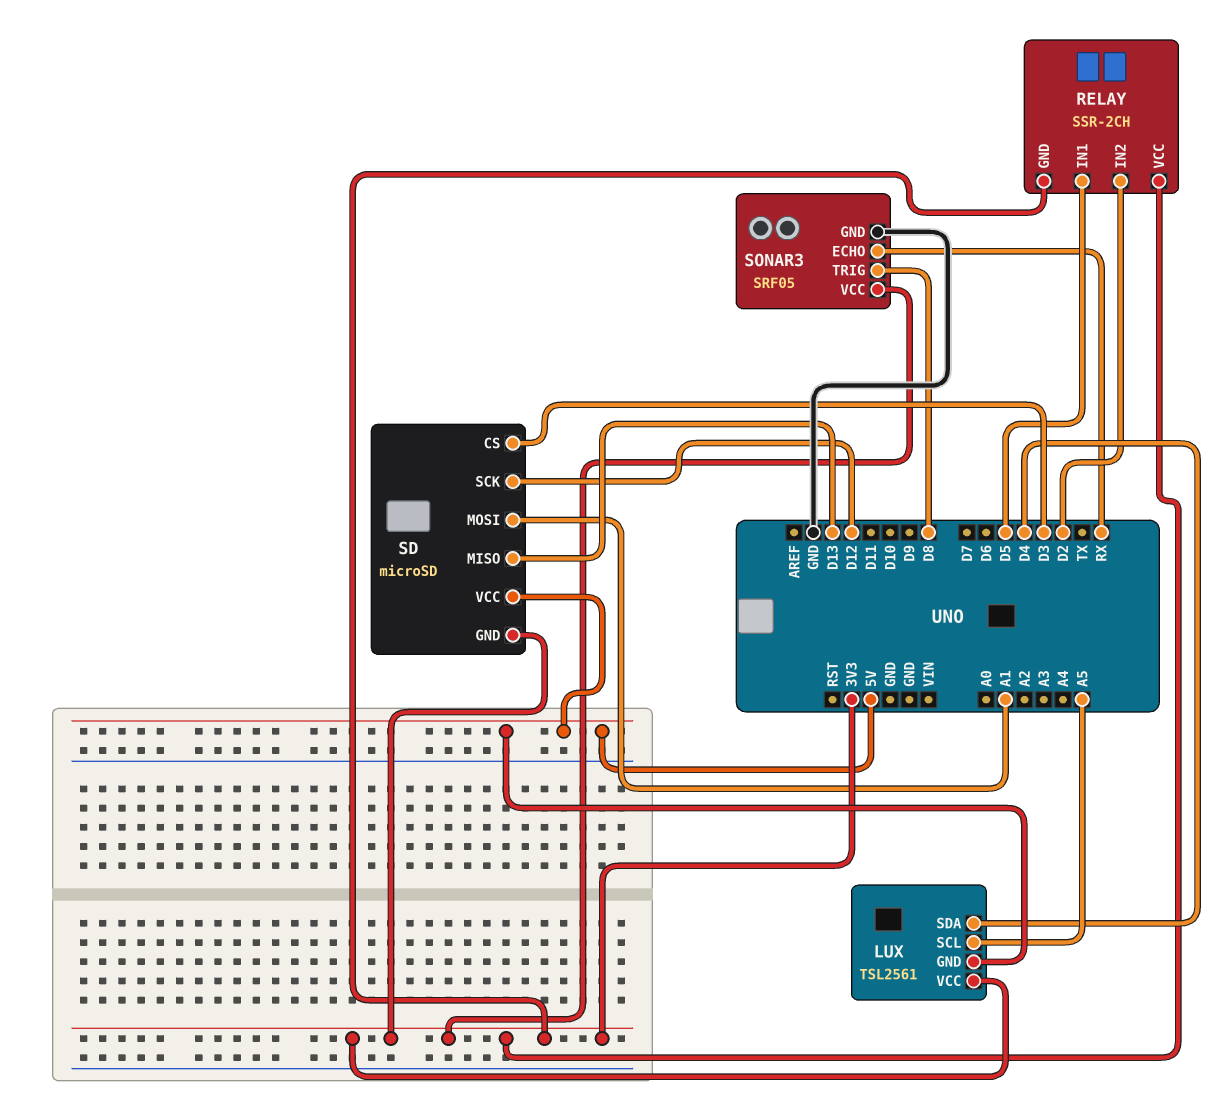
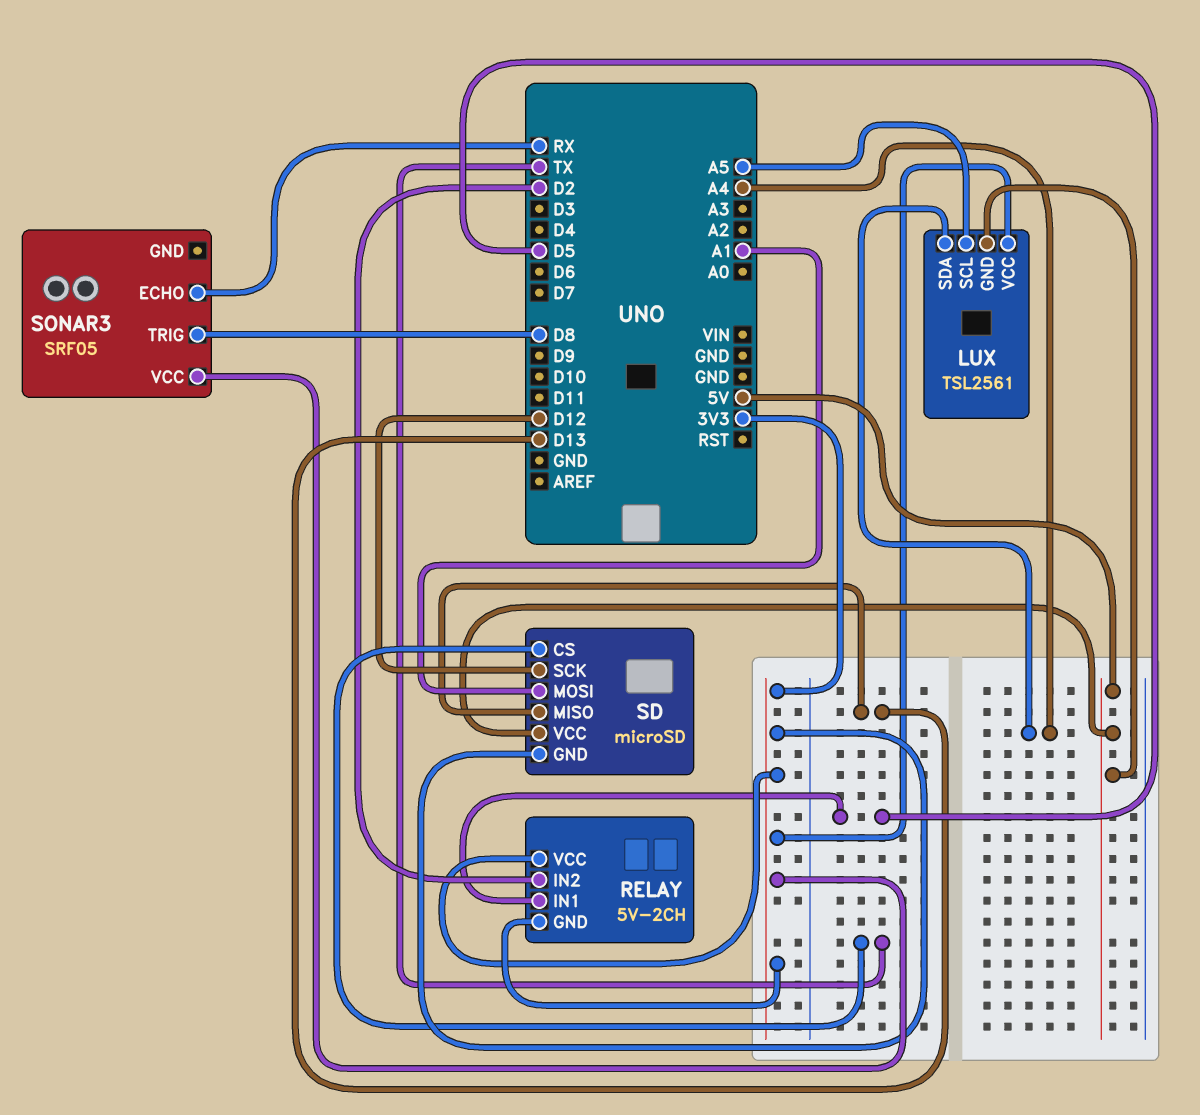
LUX pin SDA: D4 -> A4
RELAY: SSR-2CH -> 5V-2CH
SD pin CS: D3 -> TX
SONAR3 pin GND: GND -> none

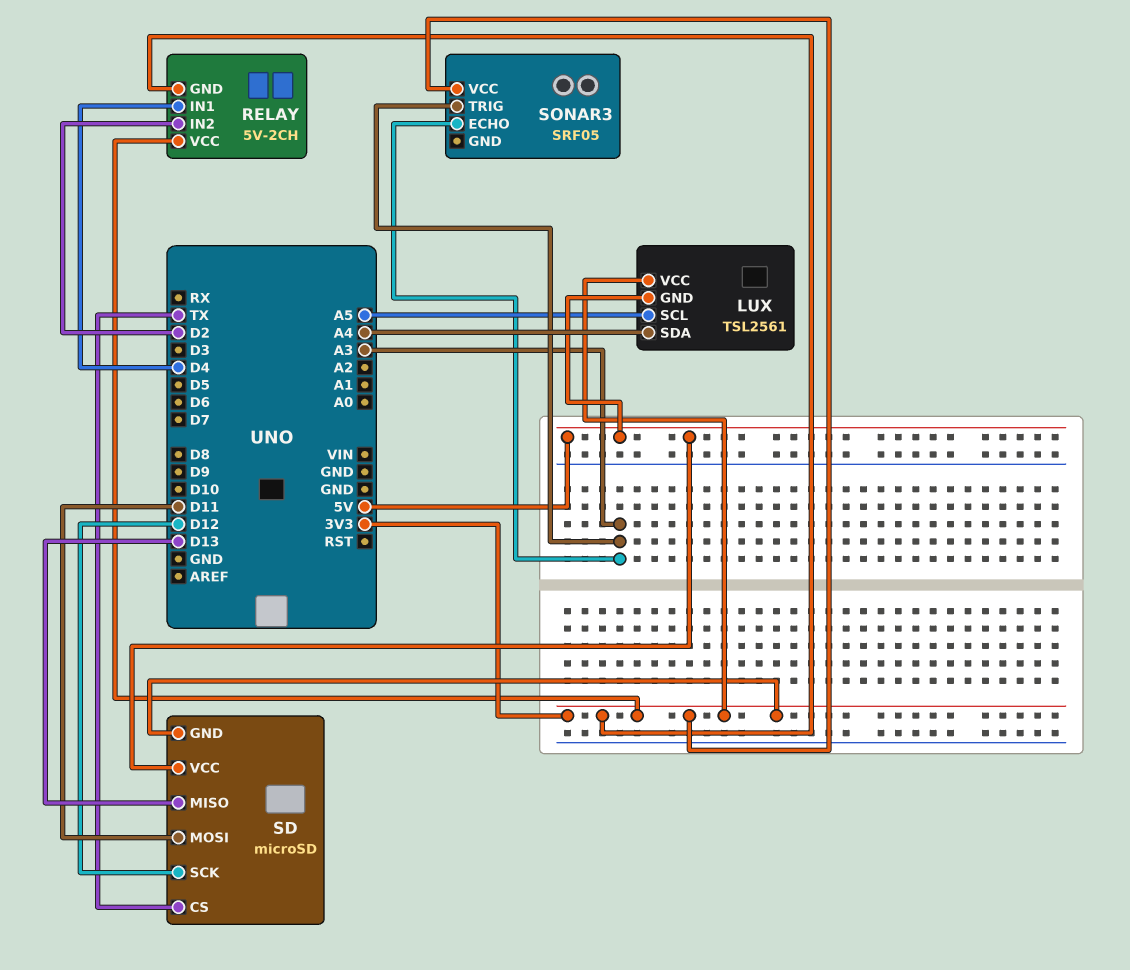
RELAY pin IN1: D5 -> D4
SD pin MOSI: A1 -> D11
SONAR3 pin ECHO: RX -> A3
SONAR3 pin TRIG: D8 -> A3

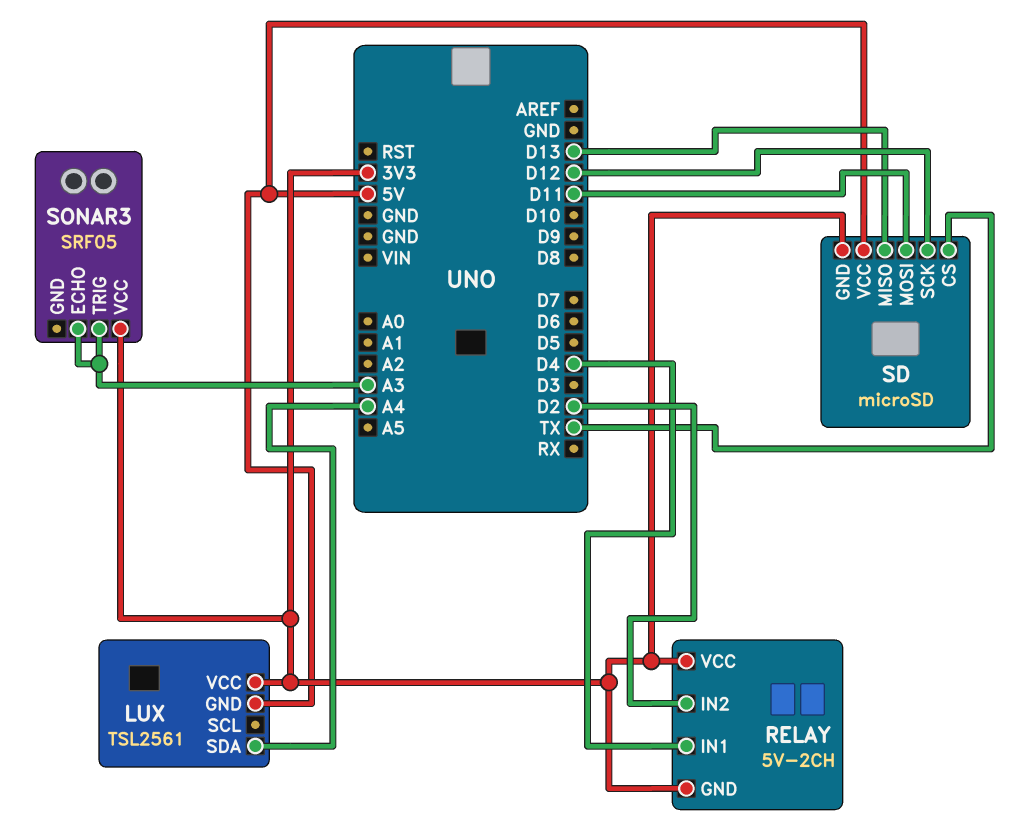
LUX pin SCL: A5 -> none

